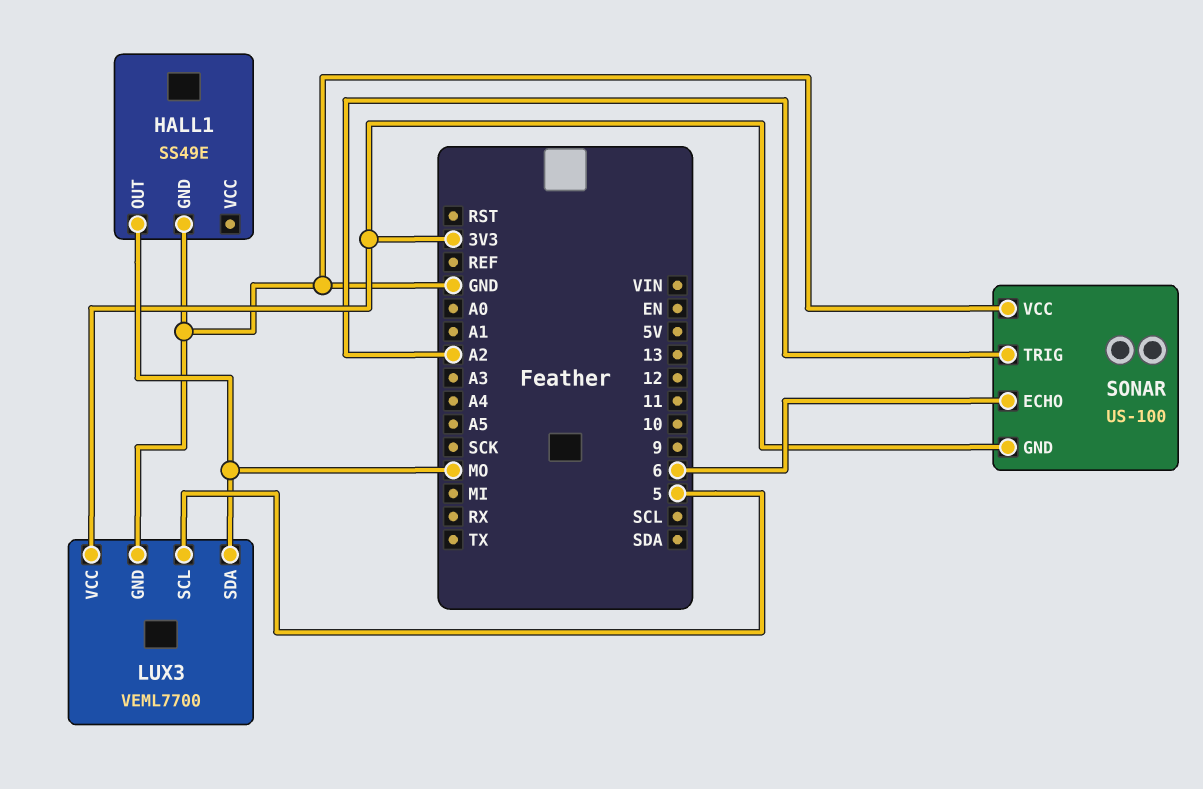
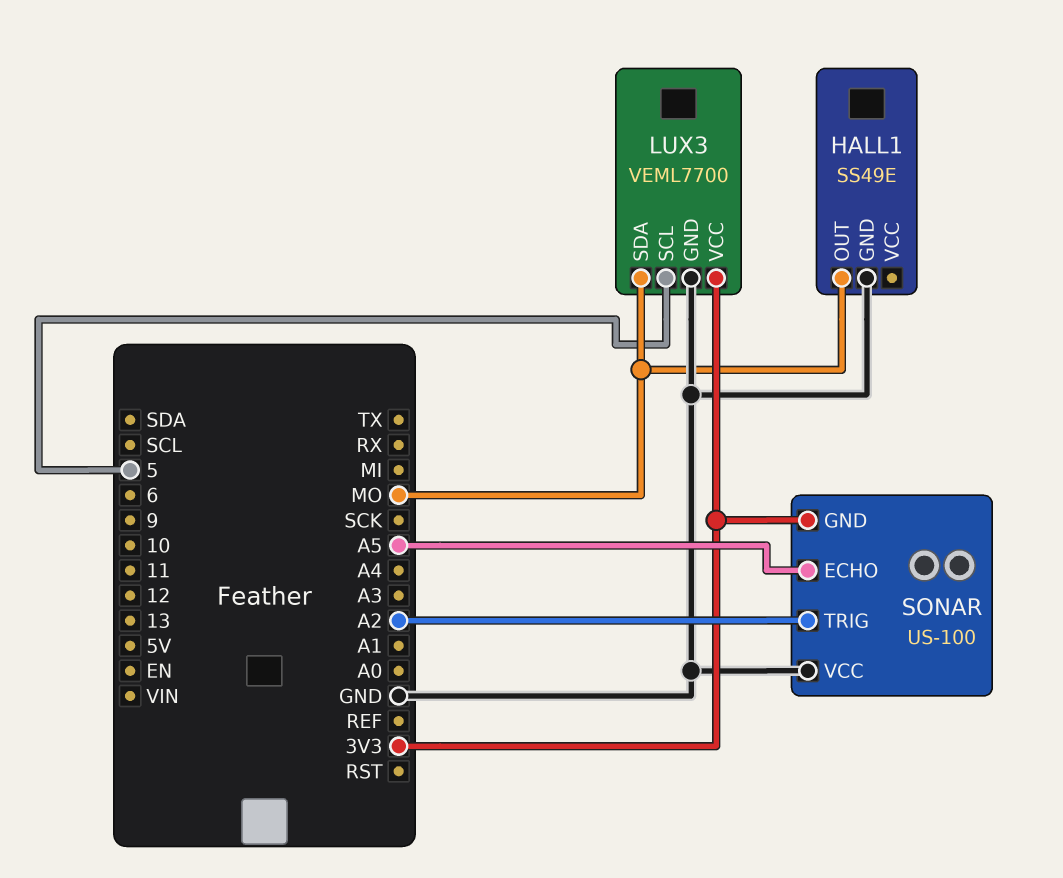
SONAR pin ECHO: 6 -> A5

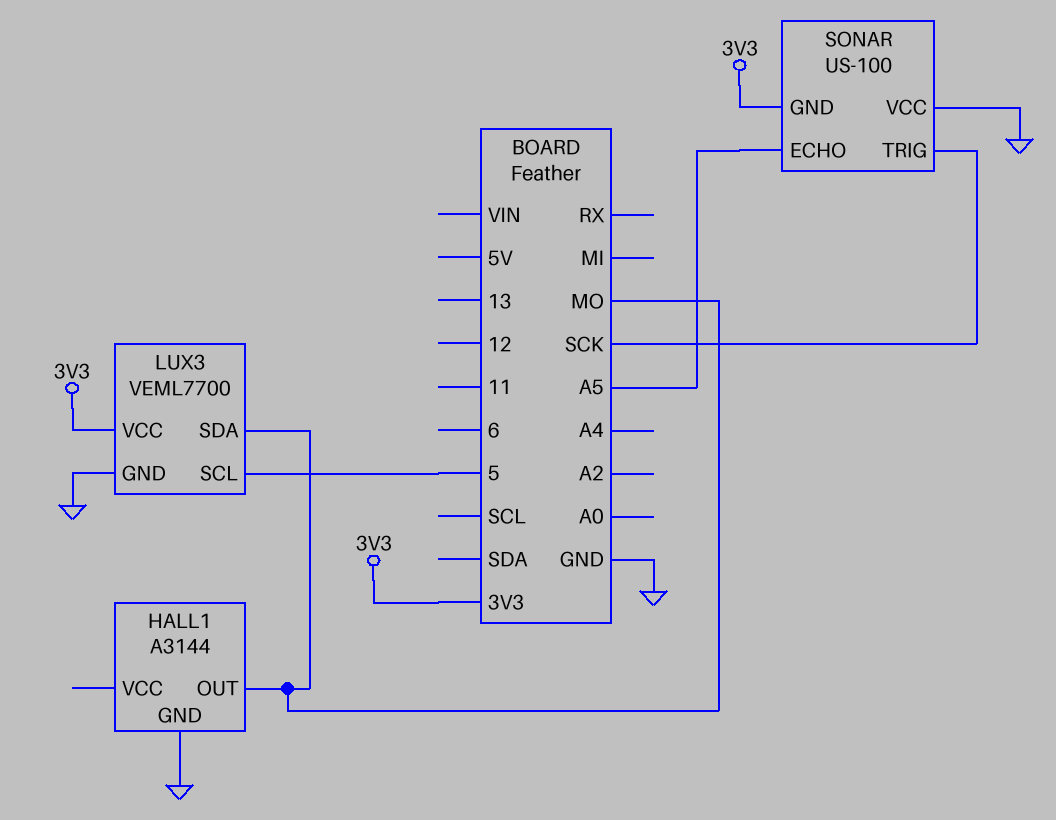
HALL1: SS49E -> A3144
SONAR pin TRIG: A2 -> SCK

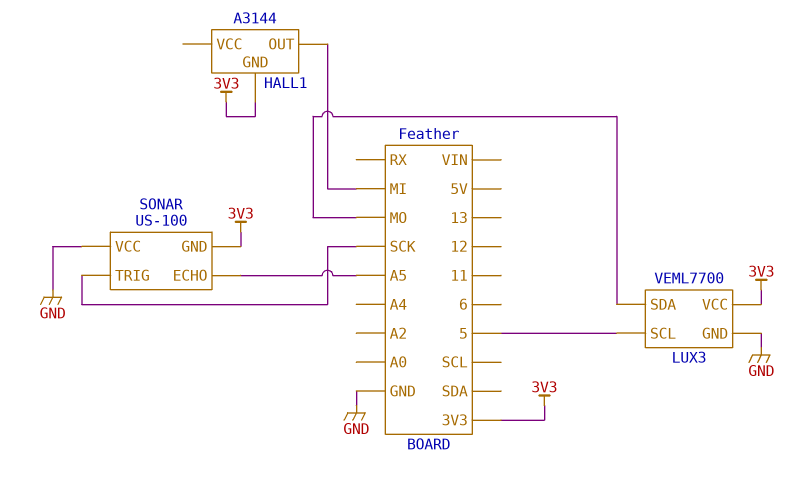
HALL1 pin GND: GND -> 3V3
HALL1 pin OUT: MO -> MI

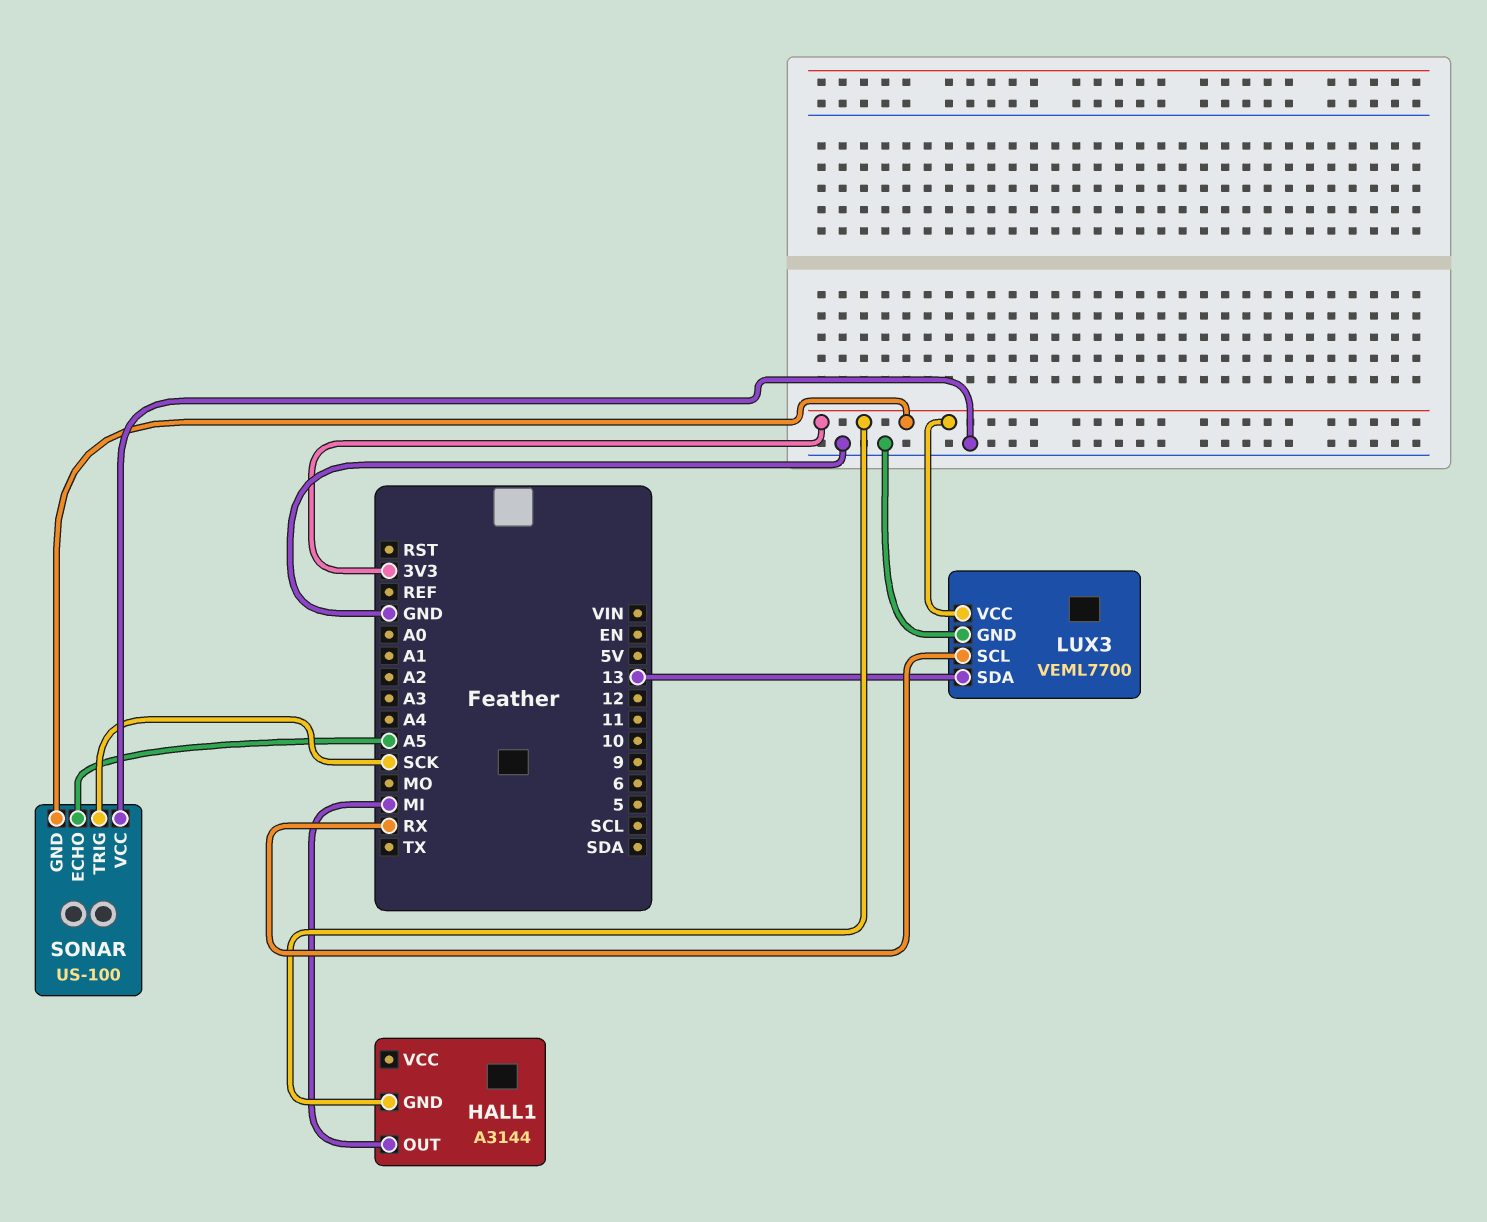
LUX3 pin SCL: 5 -> RX
LUX3 pin SDA: MO -> 13

